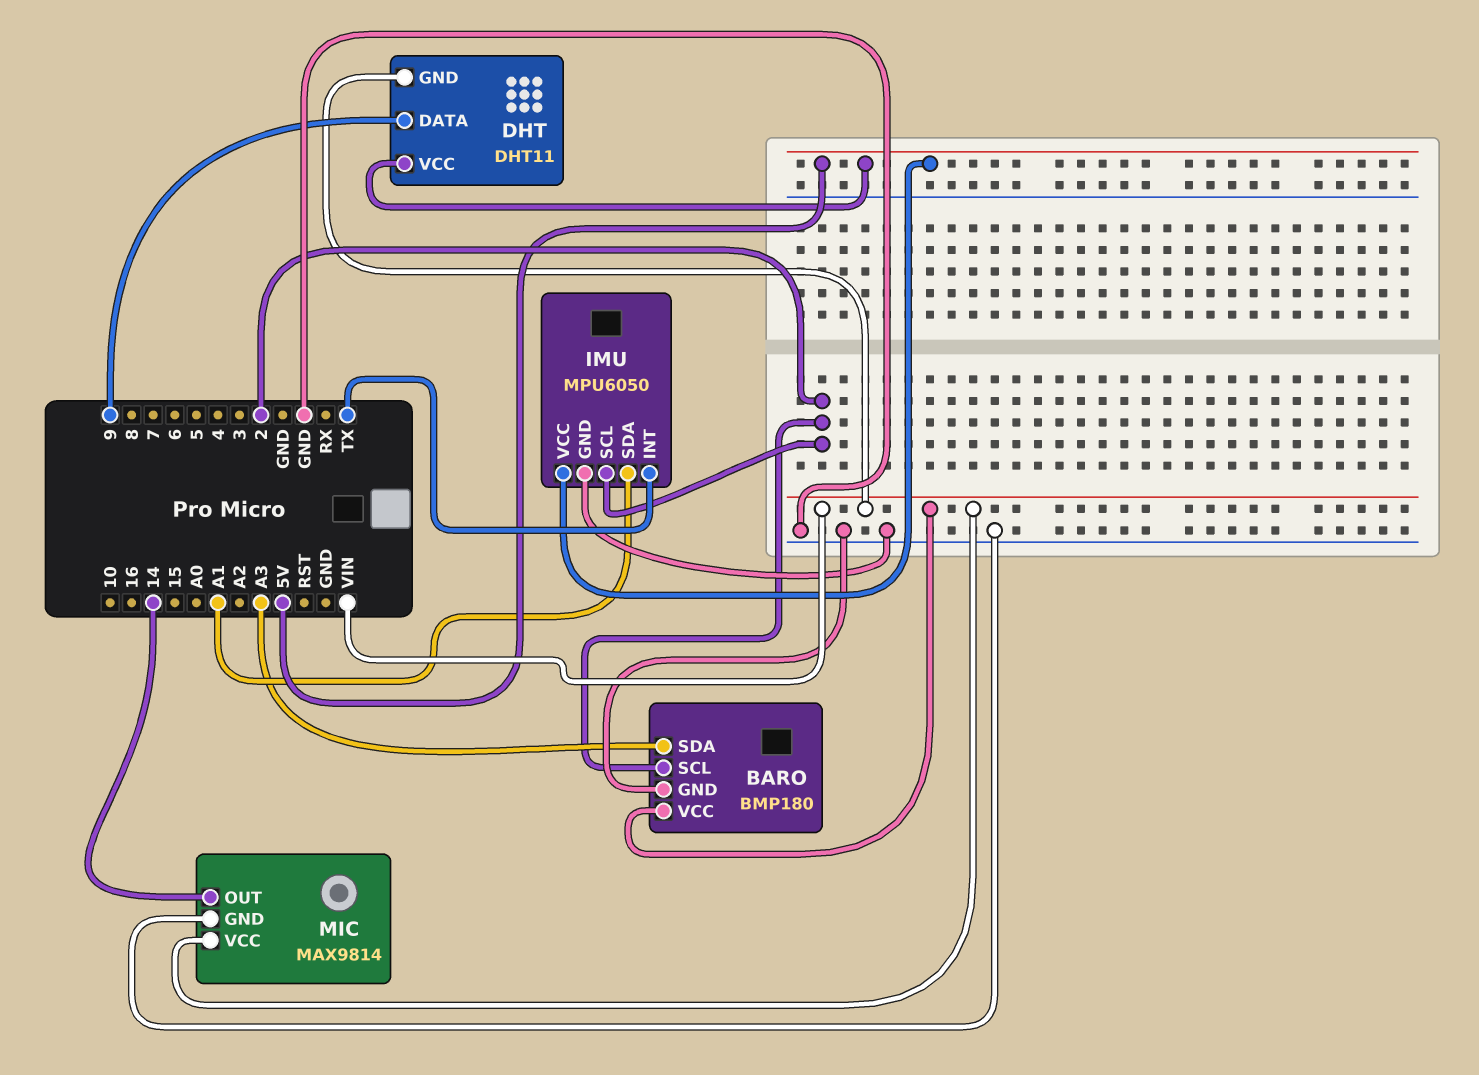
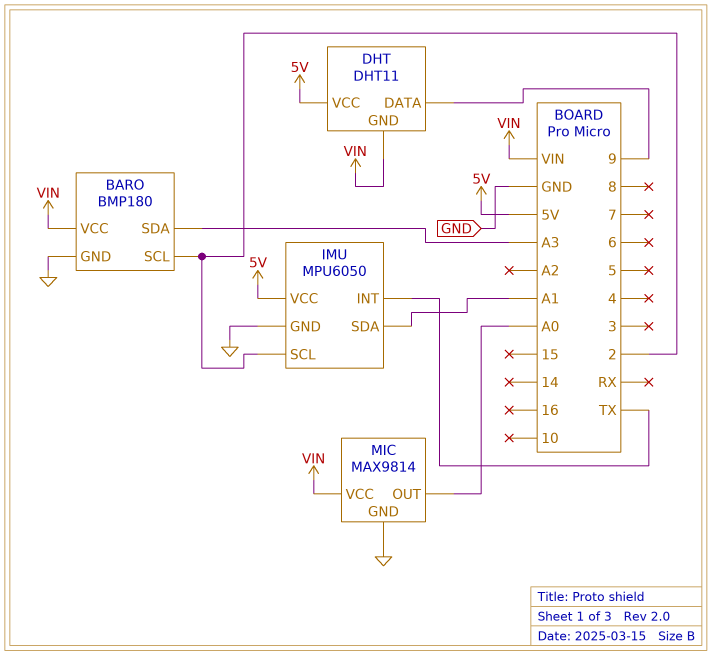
MIC pin OUT: 14 -> A0

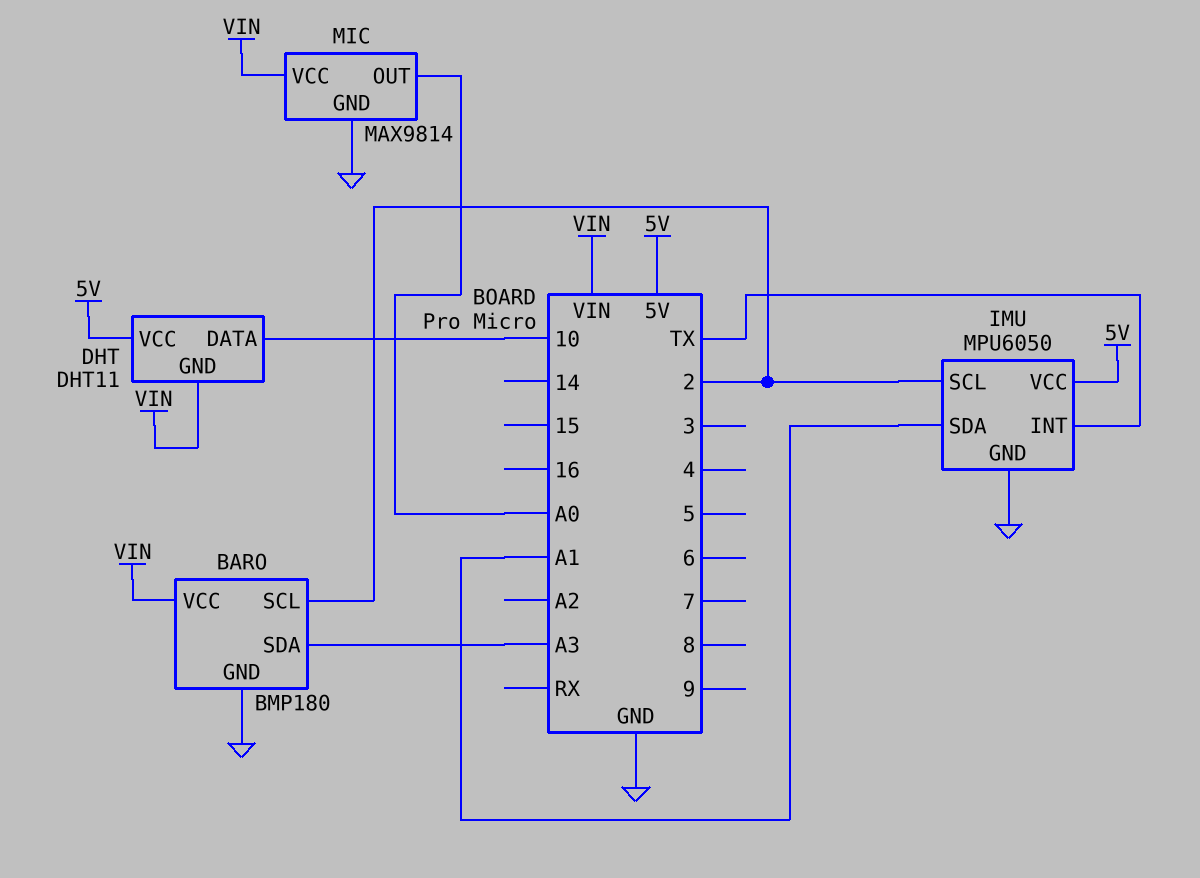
DHT pin DATA: 9 -> 10

